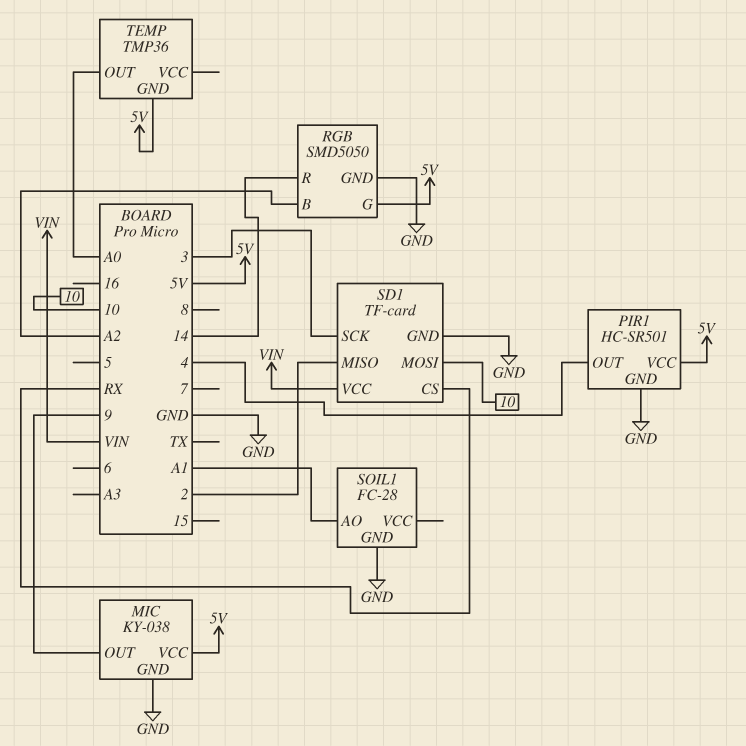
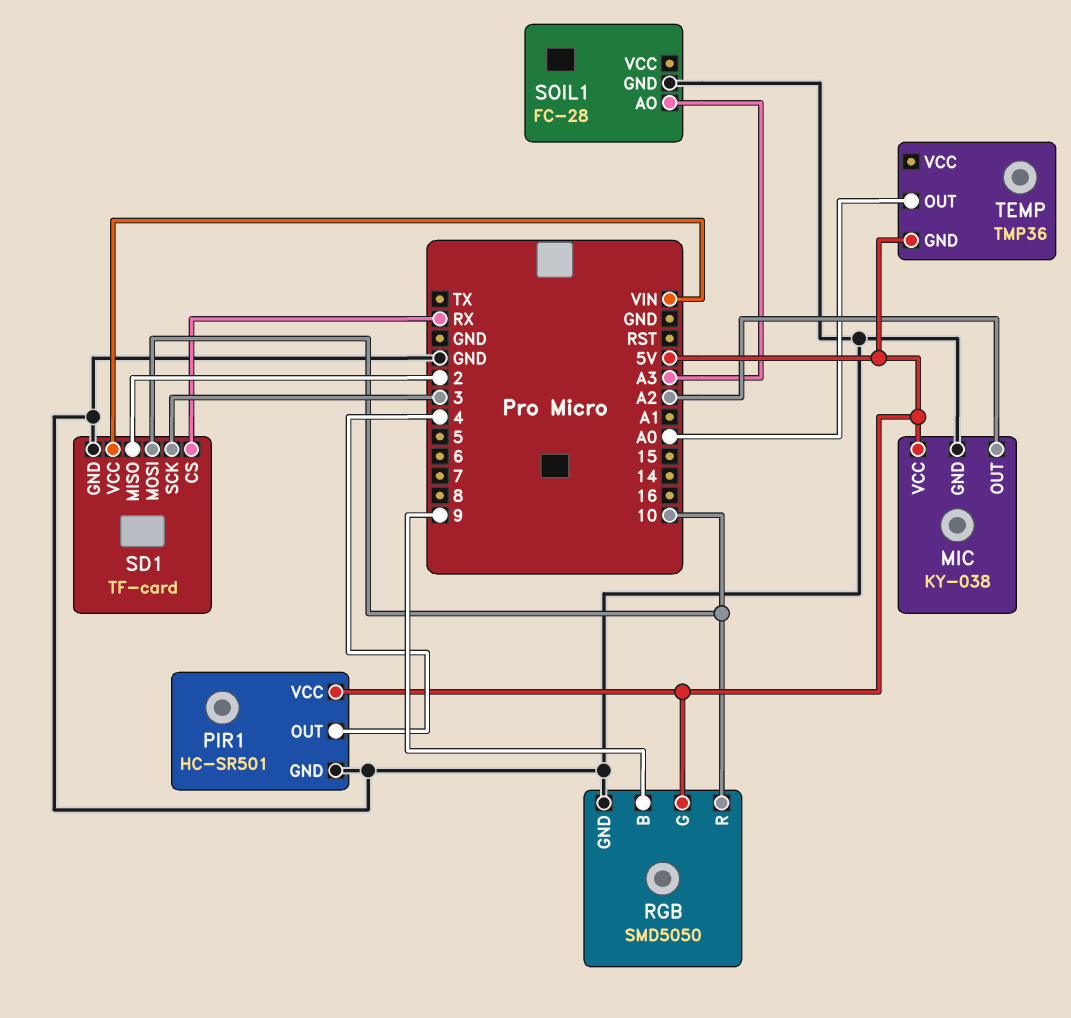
MIC pin OUT: 9 -> A2
RGB pin B: A2 -> 9
RGB pin R: 14 -> 10
SOIL1 pin AO: A1 -> A3

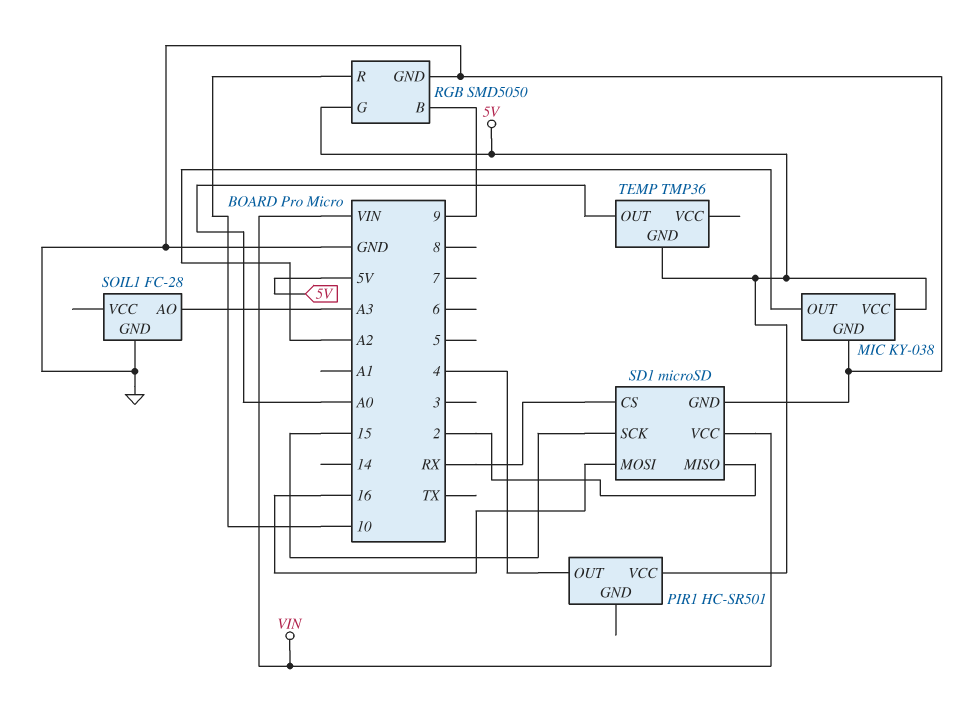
PIR1 pin GND: GND -> none
SD1: TF-card -> microSD
SD1 pin MOSI: 10 -> 16
SD1 pin SCK: 3 -> 15

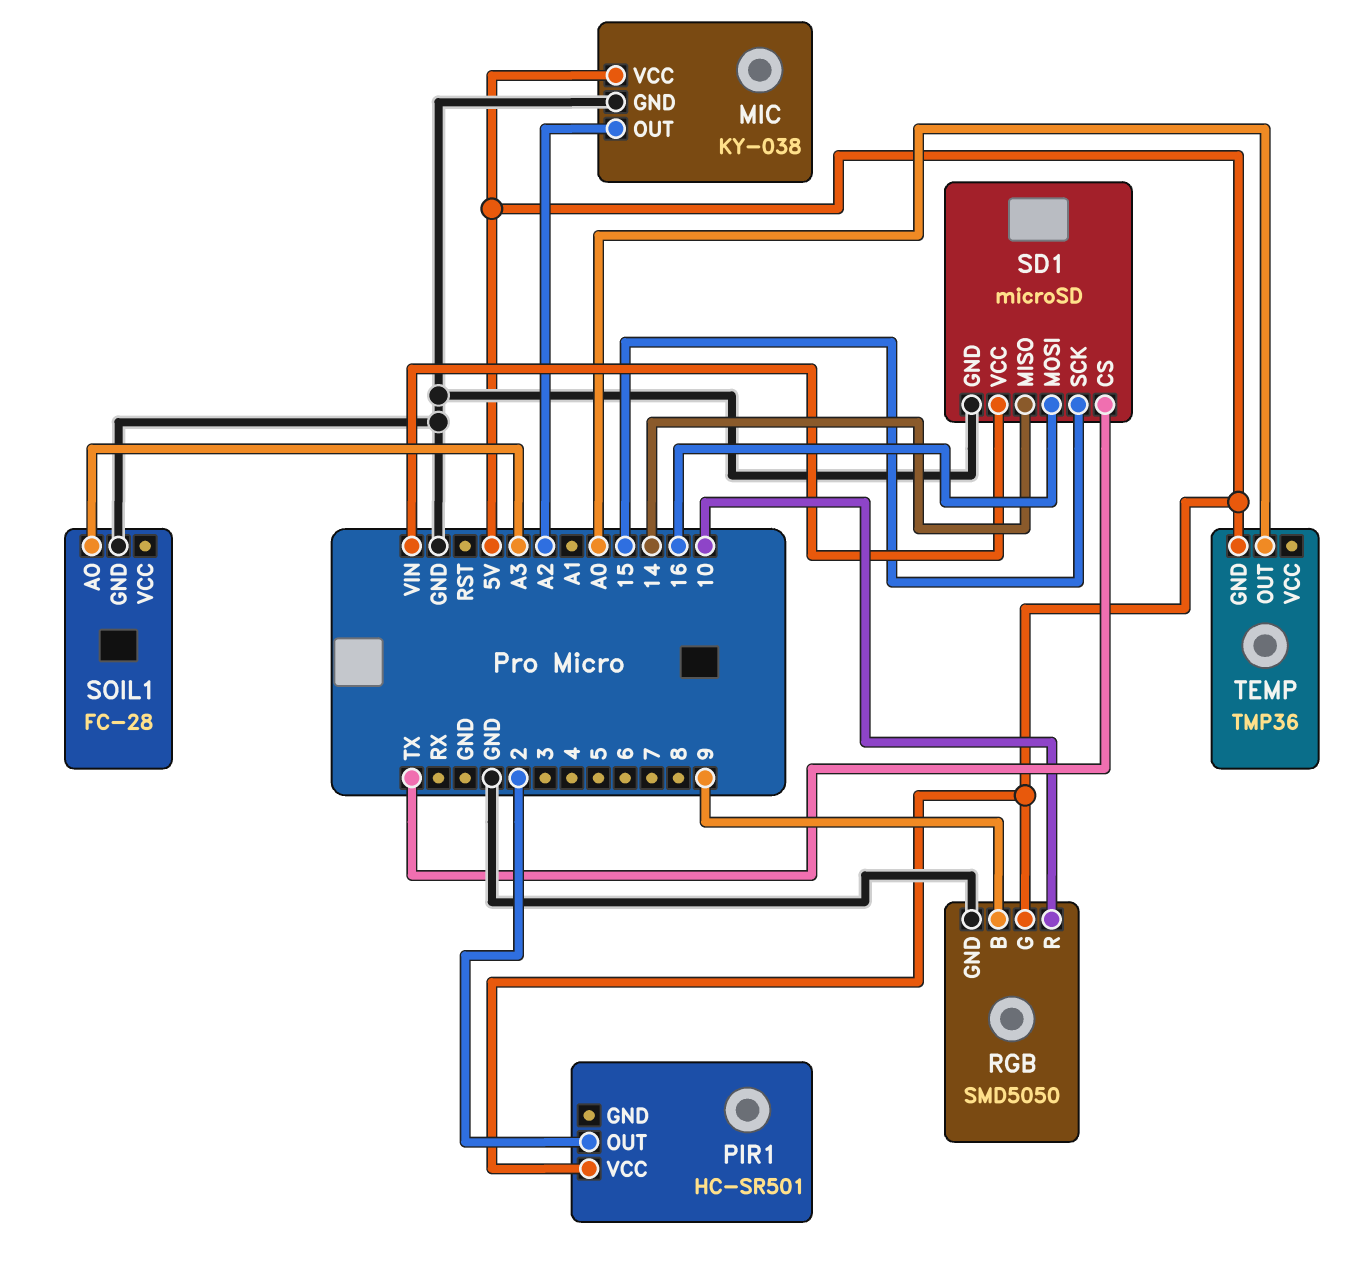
PIR1 pin OUT: 4 -> 2
SD1 pin CS: RX -> TX
SD1 pin MISO: 2 -> 14

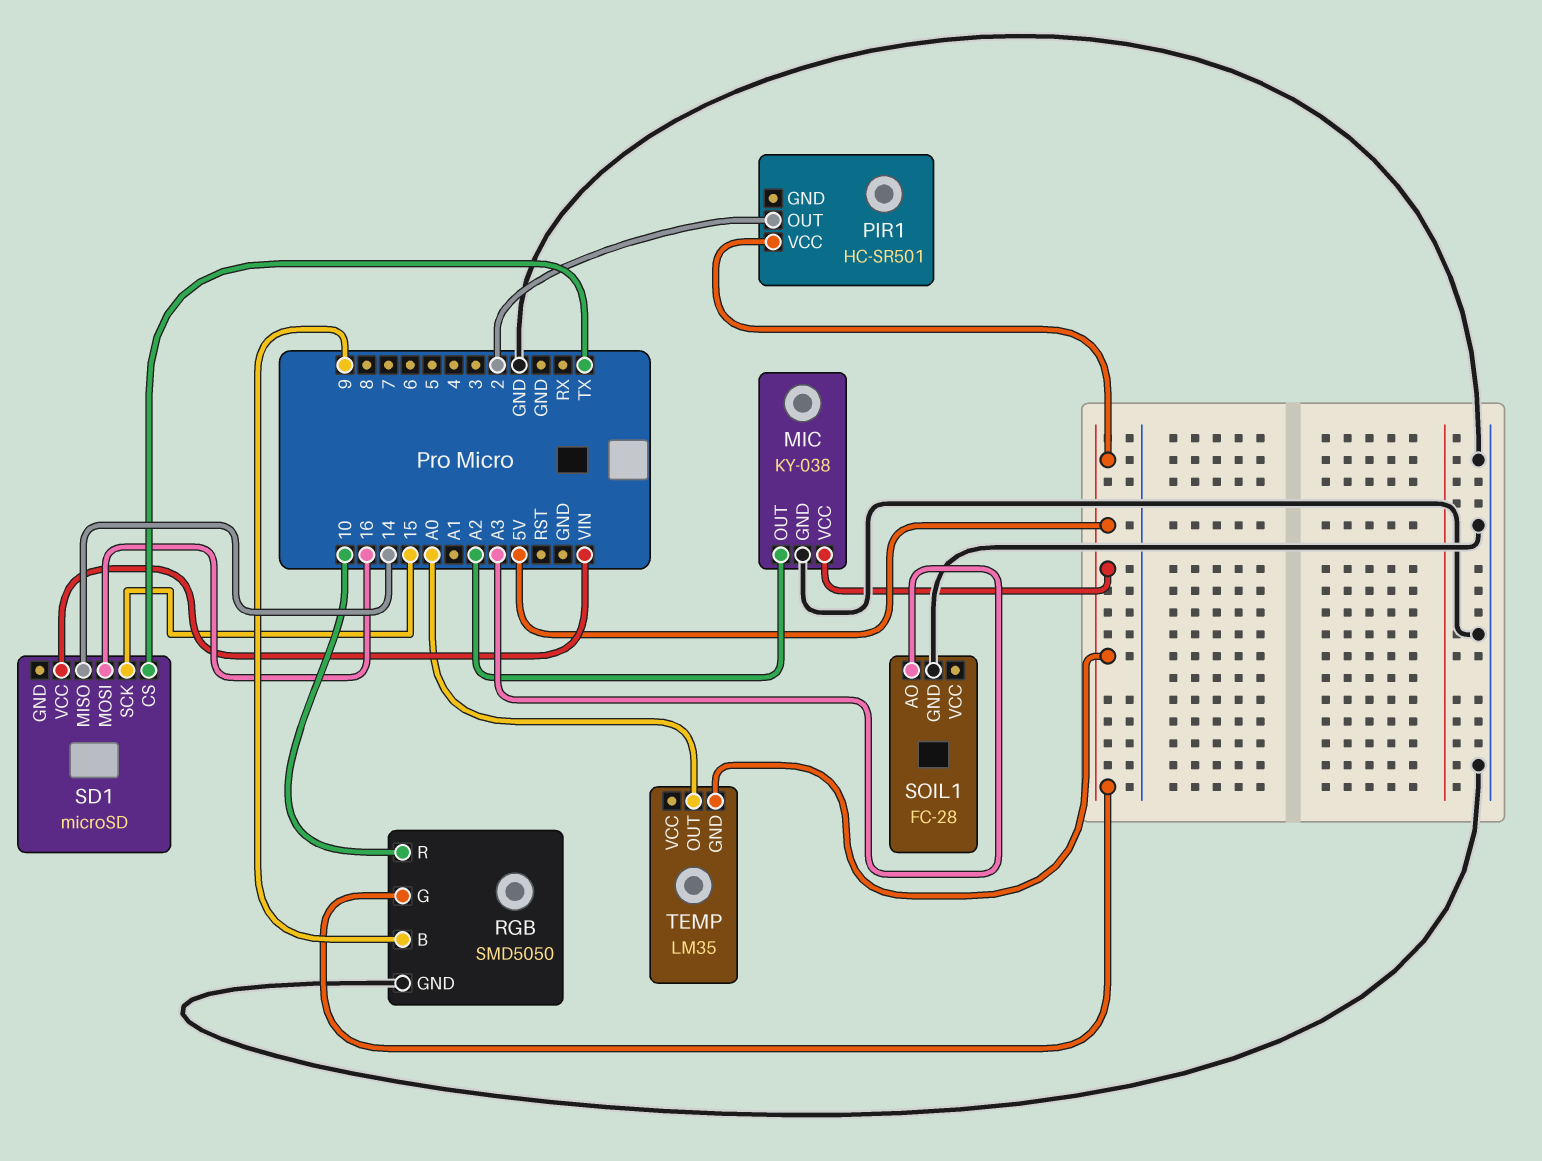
SD1 pin GND: GND -> none
TEMP: TMP36 -> LM35

